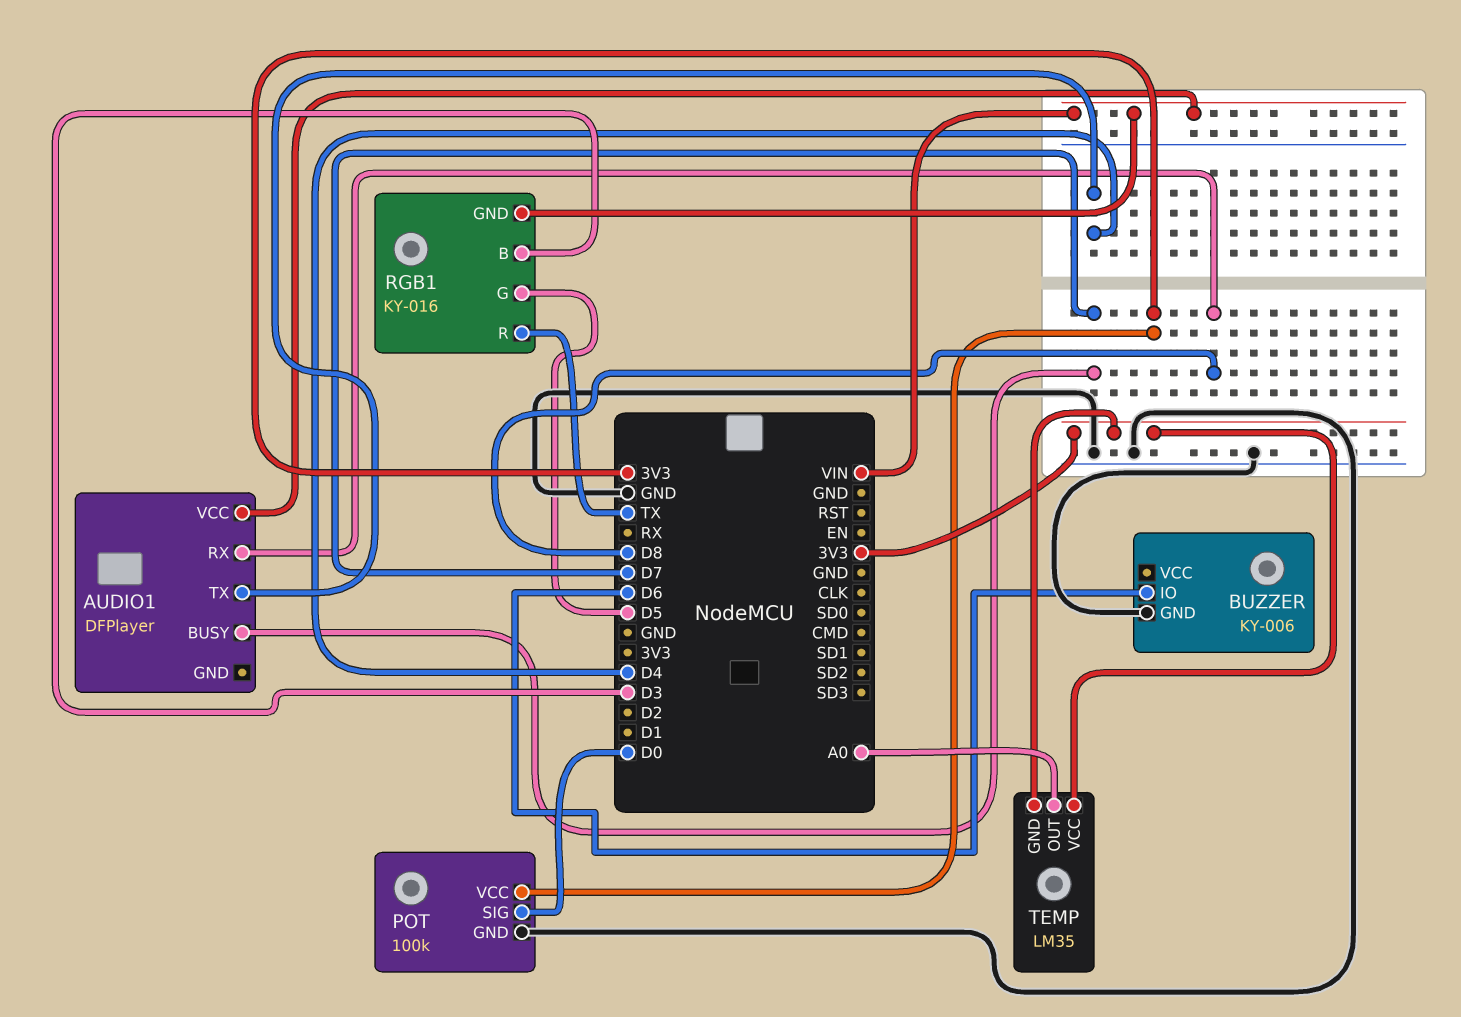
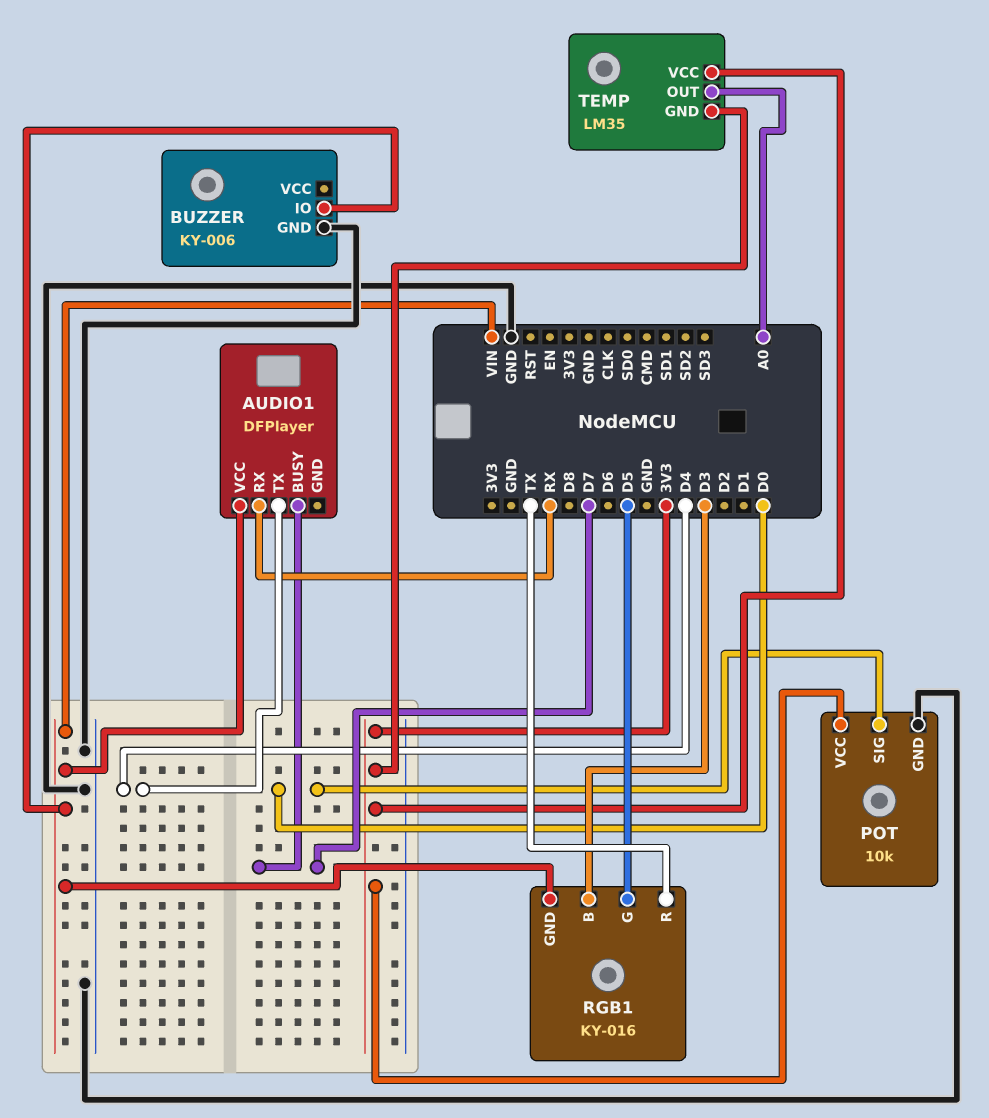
AUDIO1 pin RX: D8 -> RX
BUZZER pin IO: D6 -> VIN
POT: 100k -> 10k

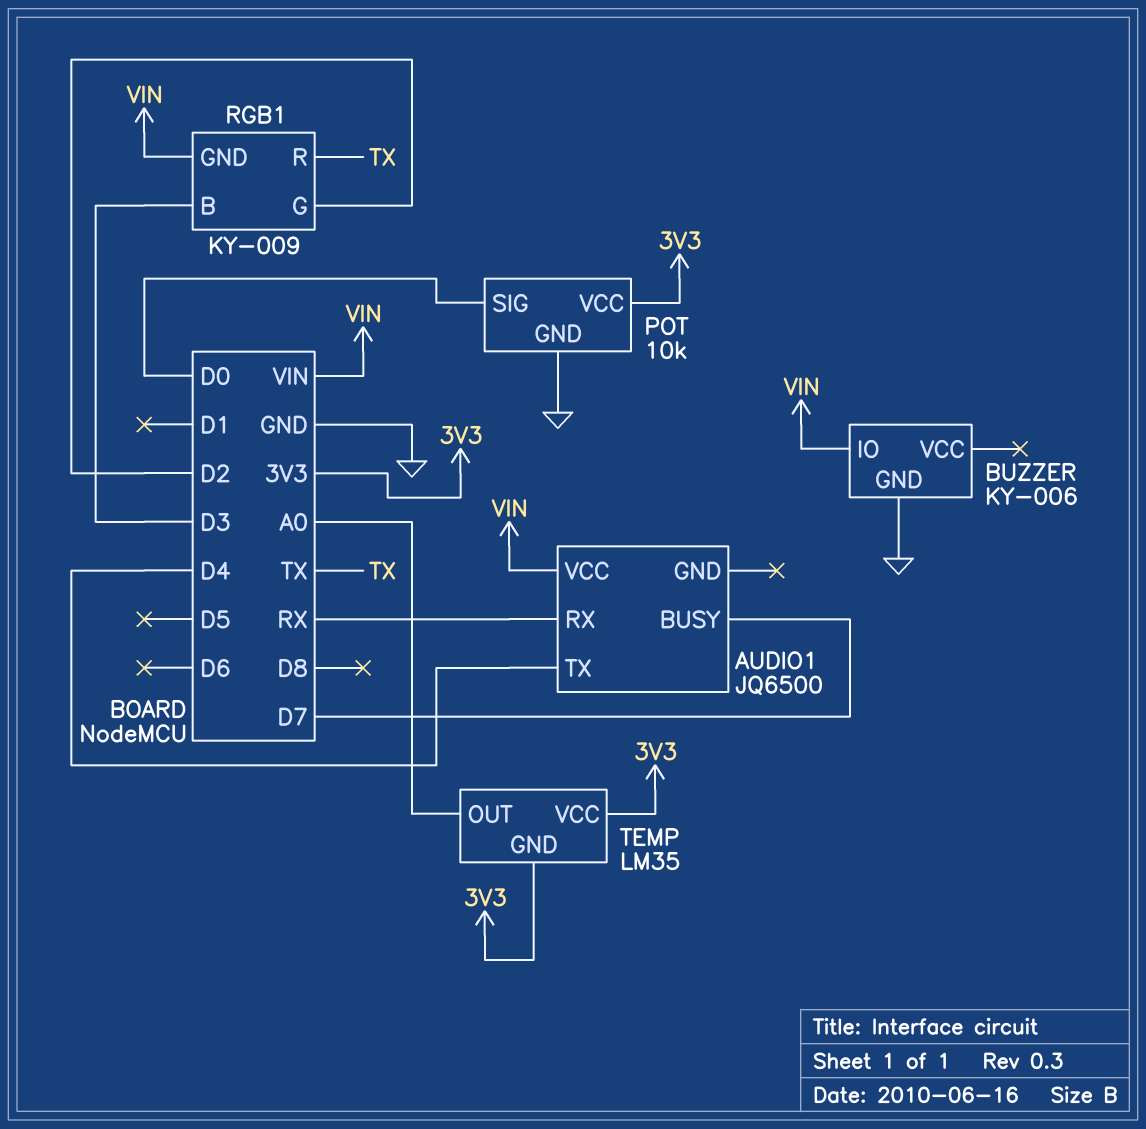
AUDIO1: DFPlayer -> JQ6500
RGB1: KY-016 -> KY-009
RGB1 pin G: D5 -> D2

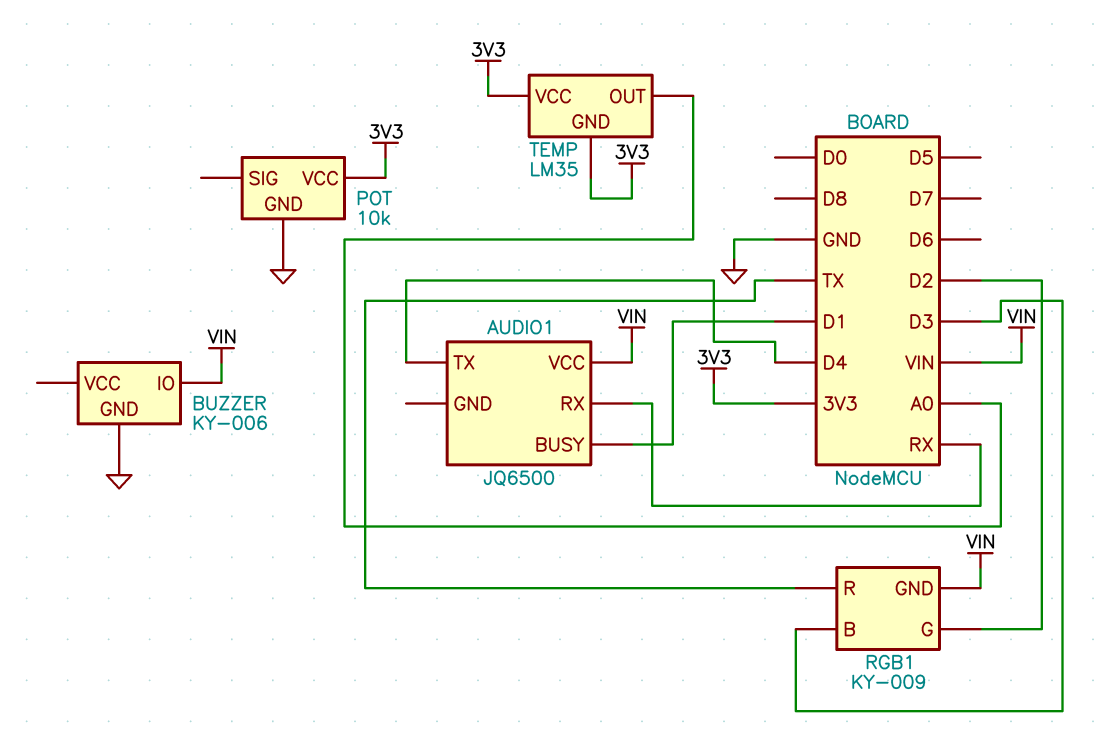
AUDIO1 pin BUSY: D7 -> D1
POT pin SIG: D0 -> none

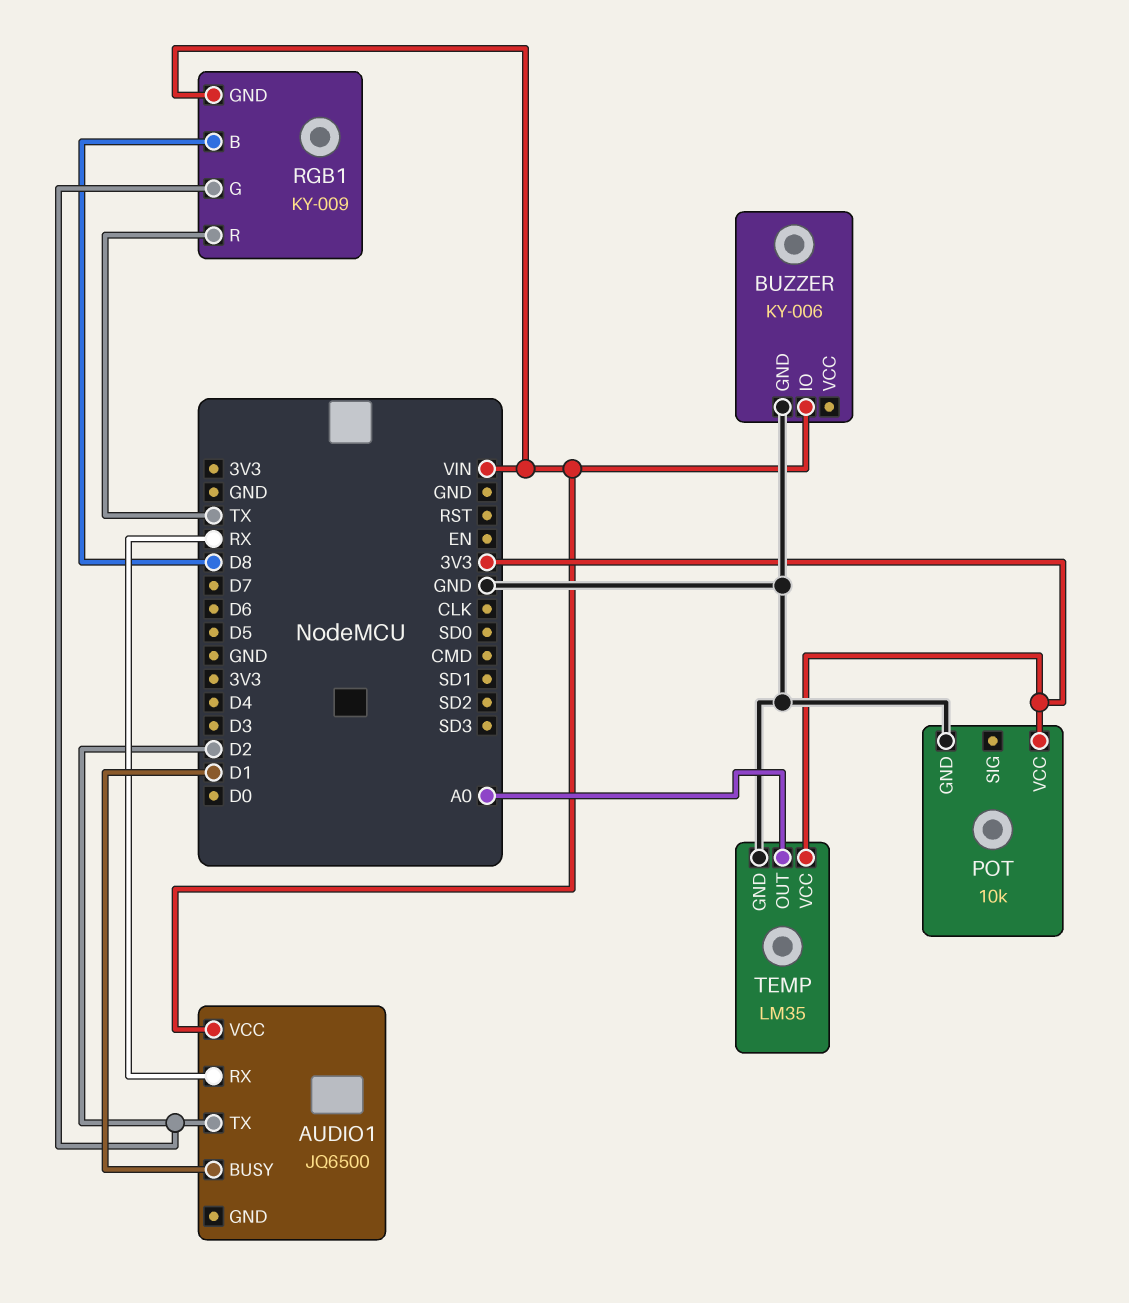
AUDIO1 pin TX: D4 -> D2
RGB1 pin B: D3 -> D8
TEMP pin GND: 3V3 -> GND

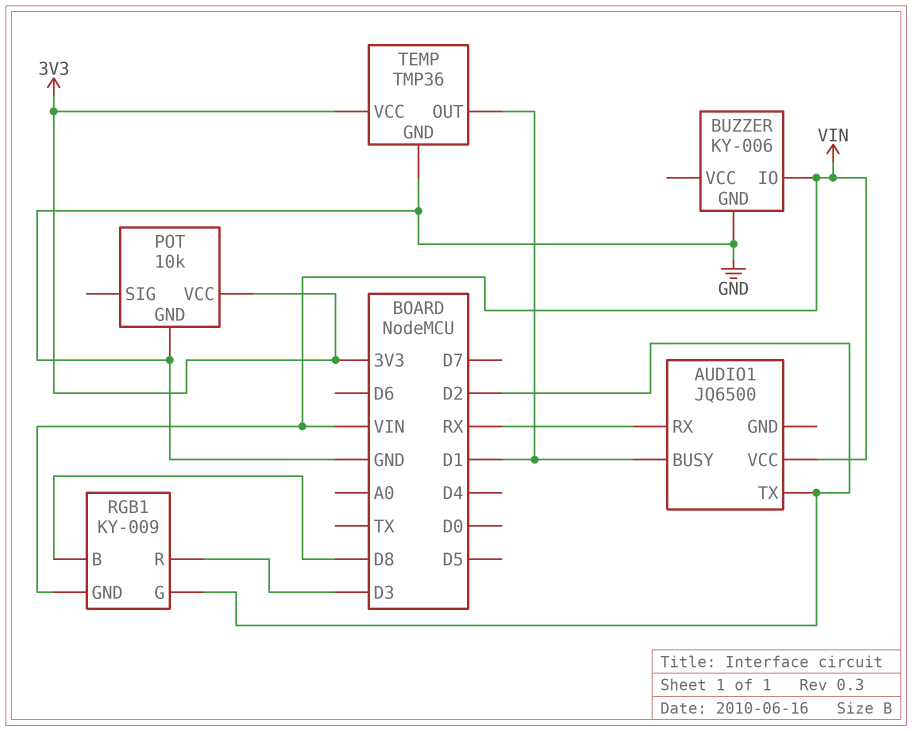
RGB1 pin R: TX -> D3
TEMP: LM35 -> TMP36
TEMP pin OUT: A0 -> D1

